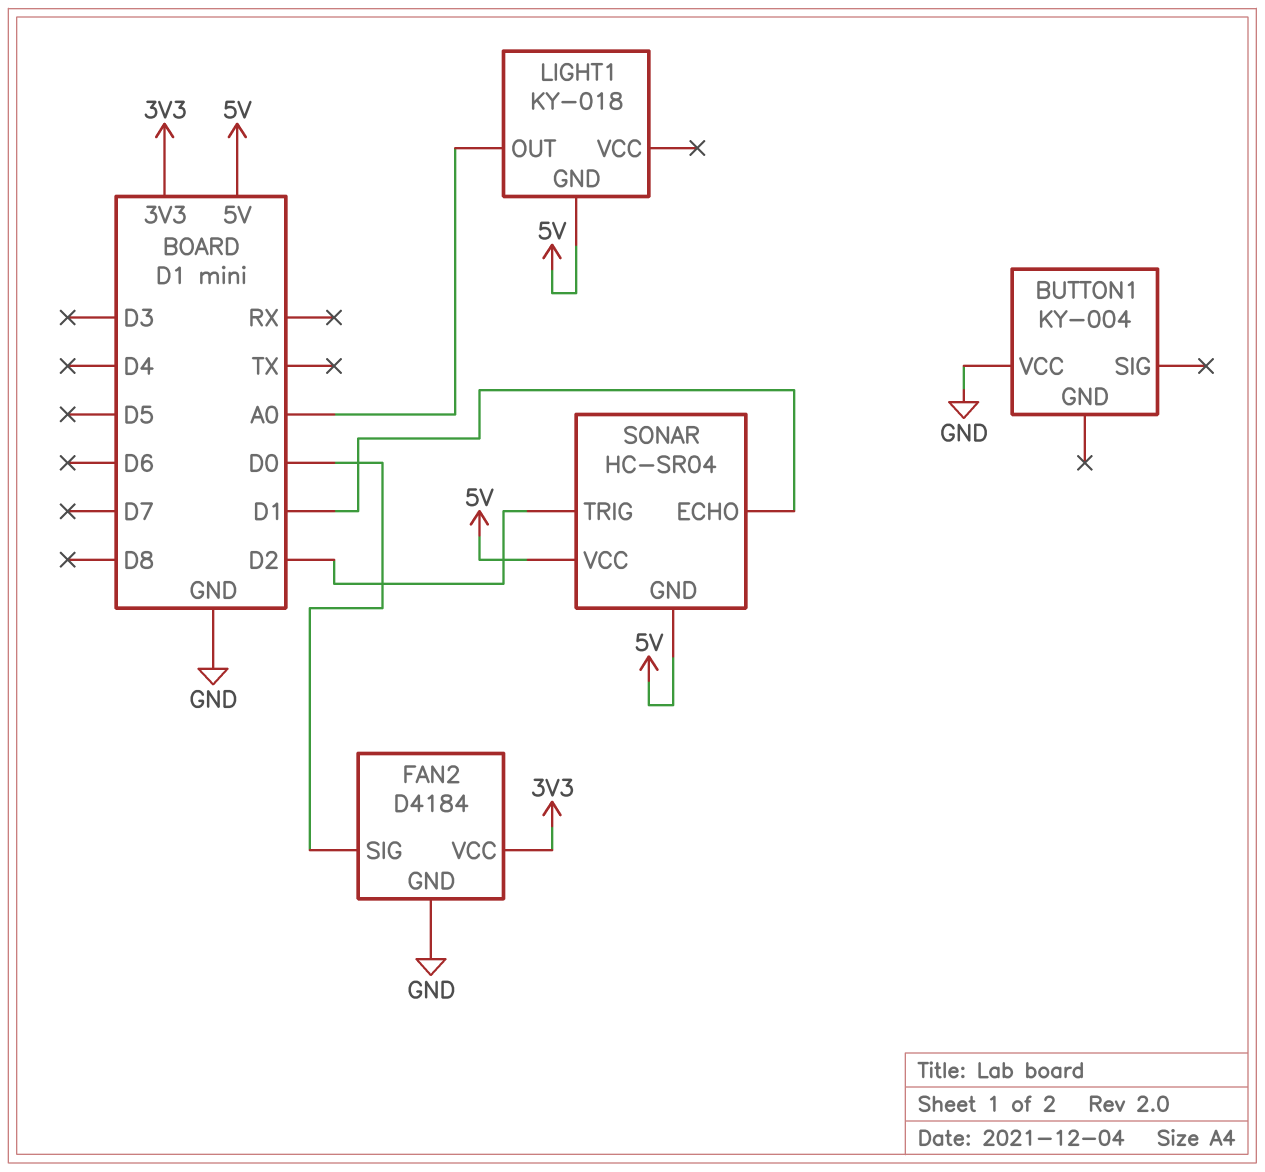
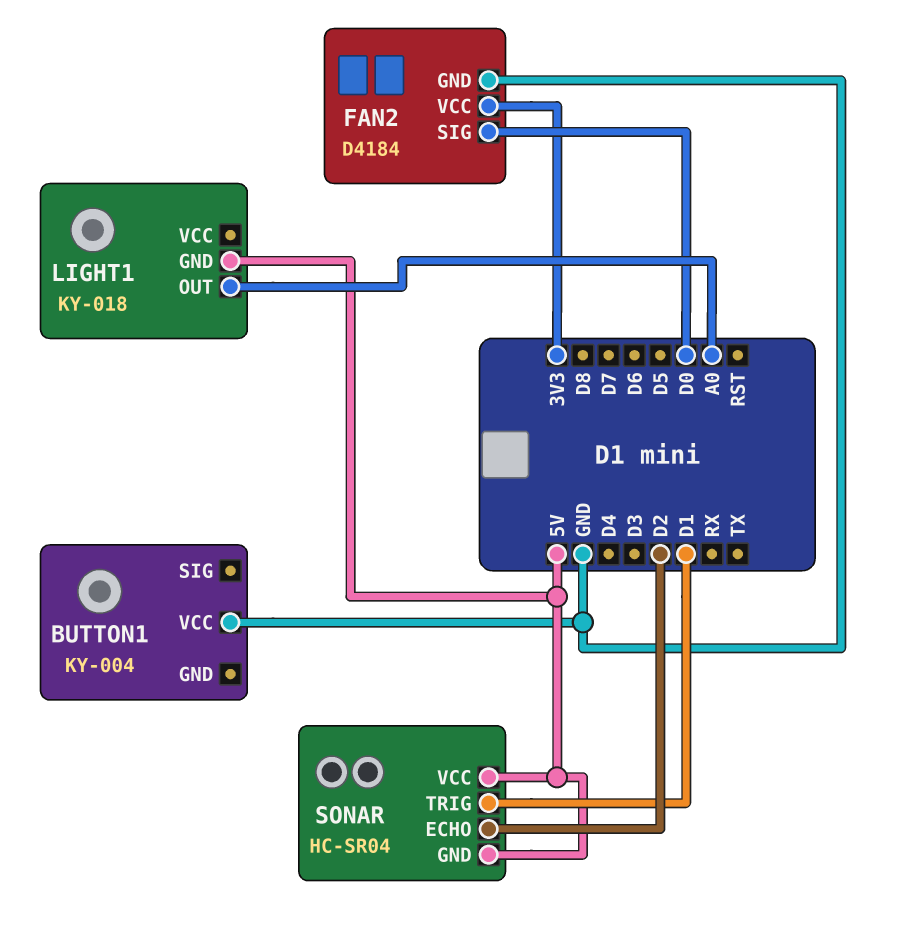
SONAR pin ECHO: D1 -> D2
SONAR pin TRIG: D2 -> D1

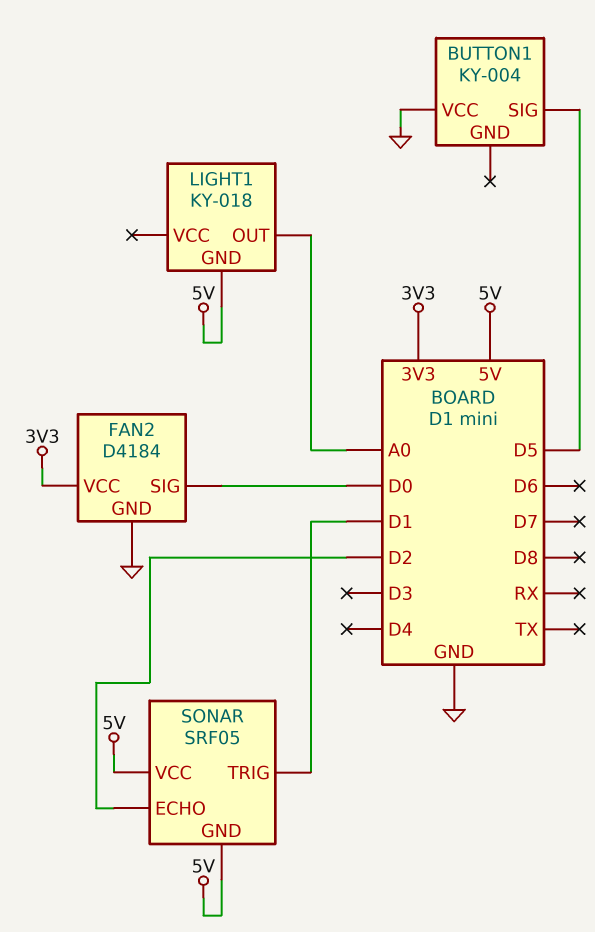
BUTTON1 pin SIG: none -> D5
SONAR: HC-SR04 -> SRF05

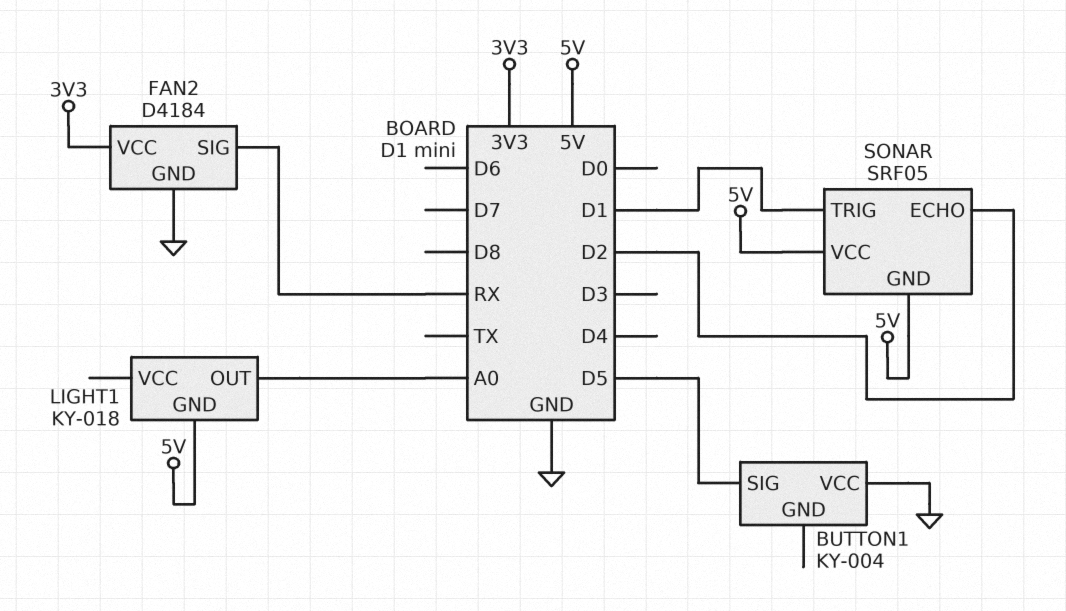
FAN2 pin SIG: D0 -> RX

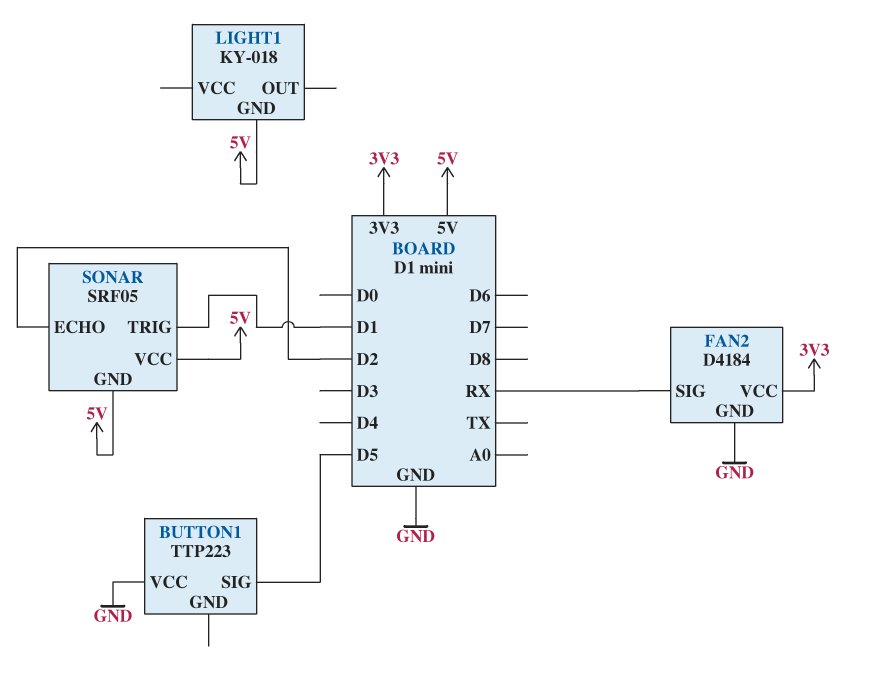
BUTTON1: KY-004 -> TTP223
LIGHT1 pin OUT: A0 -> none

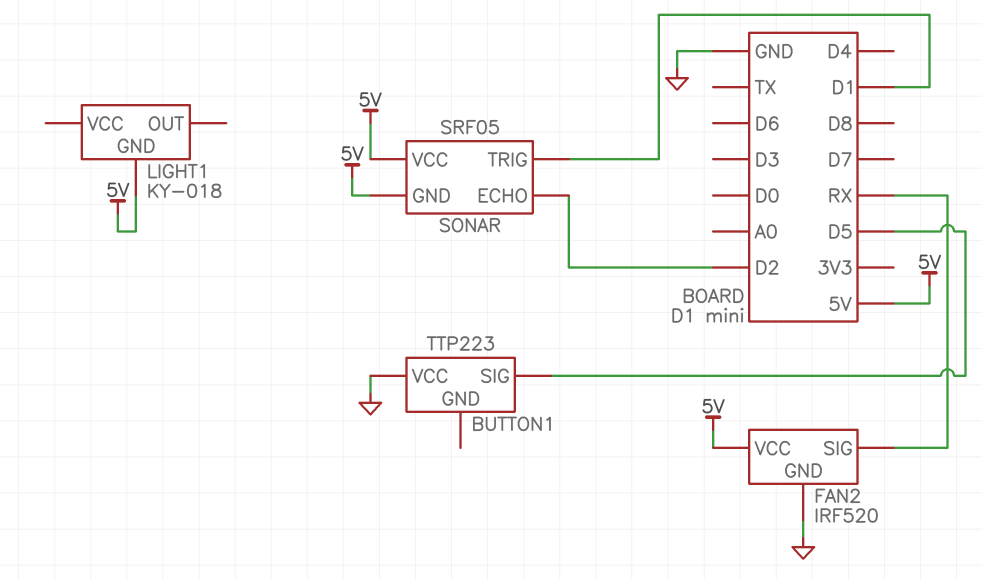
FAN2: D4184 -> IRF520
FAN2 pin VCC: 3V3 -> 5V

